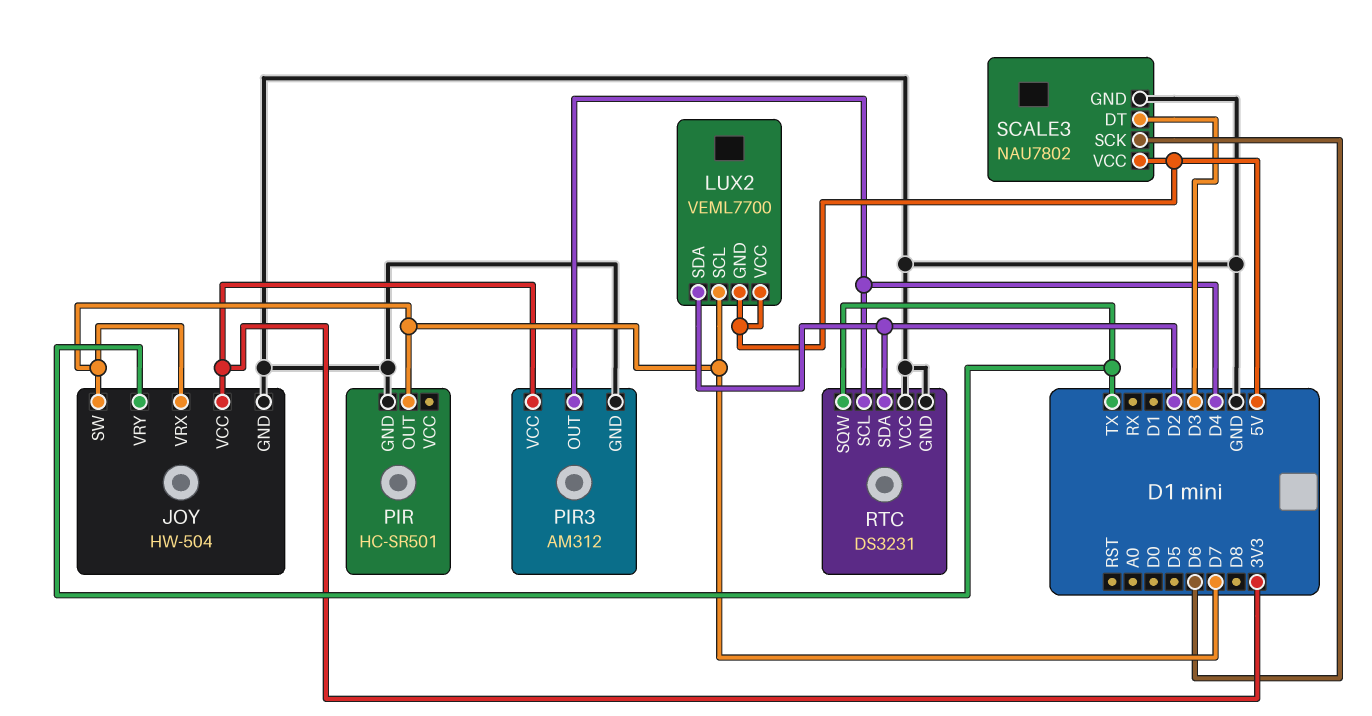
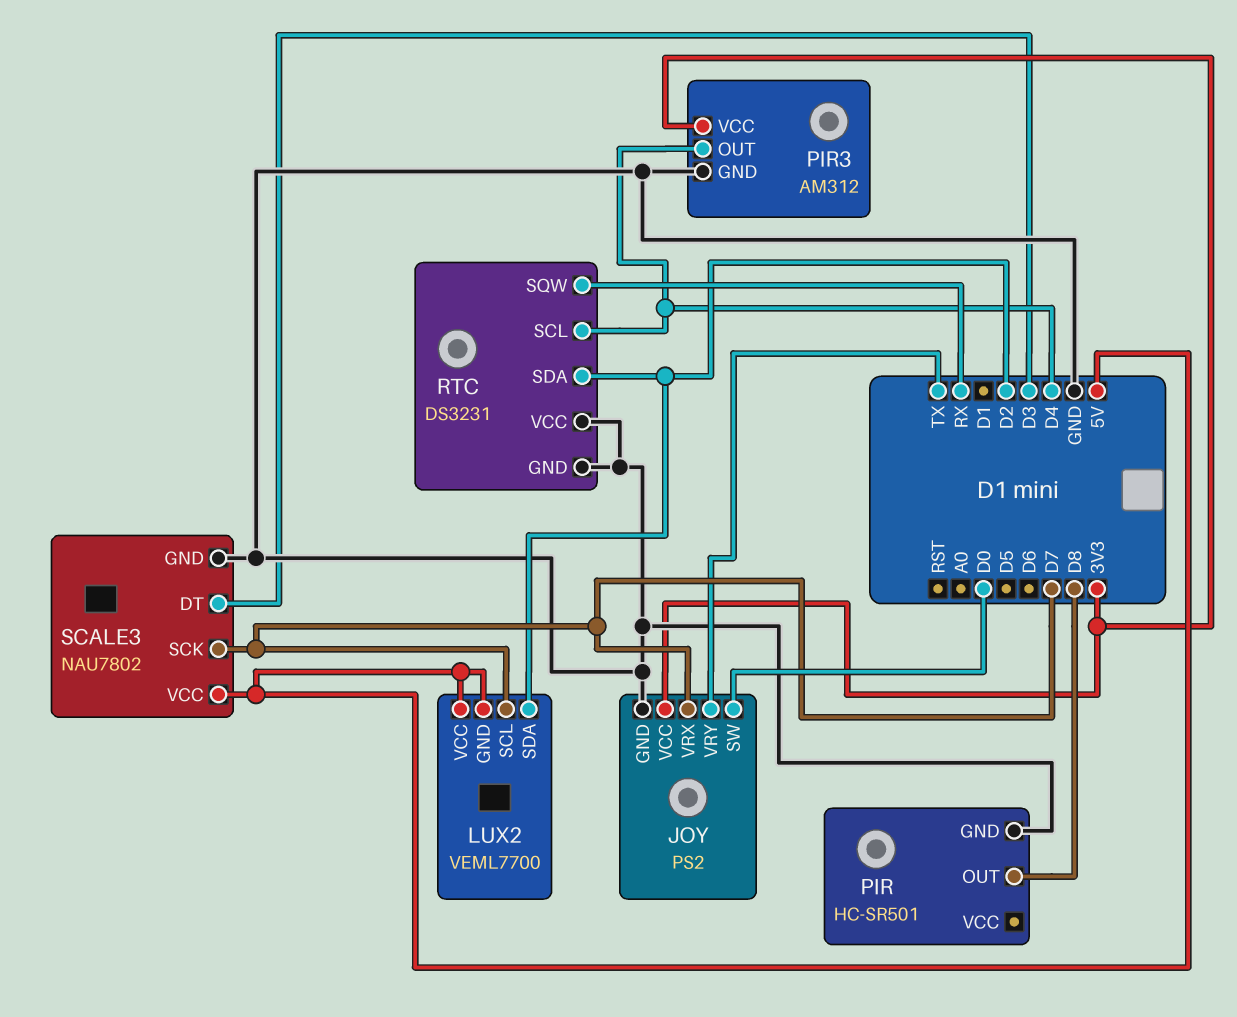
JOY: HW-504 -> PS2
JOY pin SW: D7 -> D0
PIR pin OUT: D7 -> D8
RTC pin SQW: TX -> RX
SCALE3 pin SCK: D6 -> D7

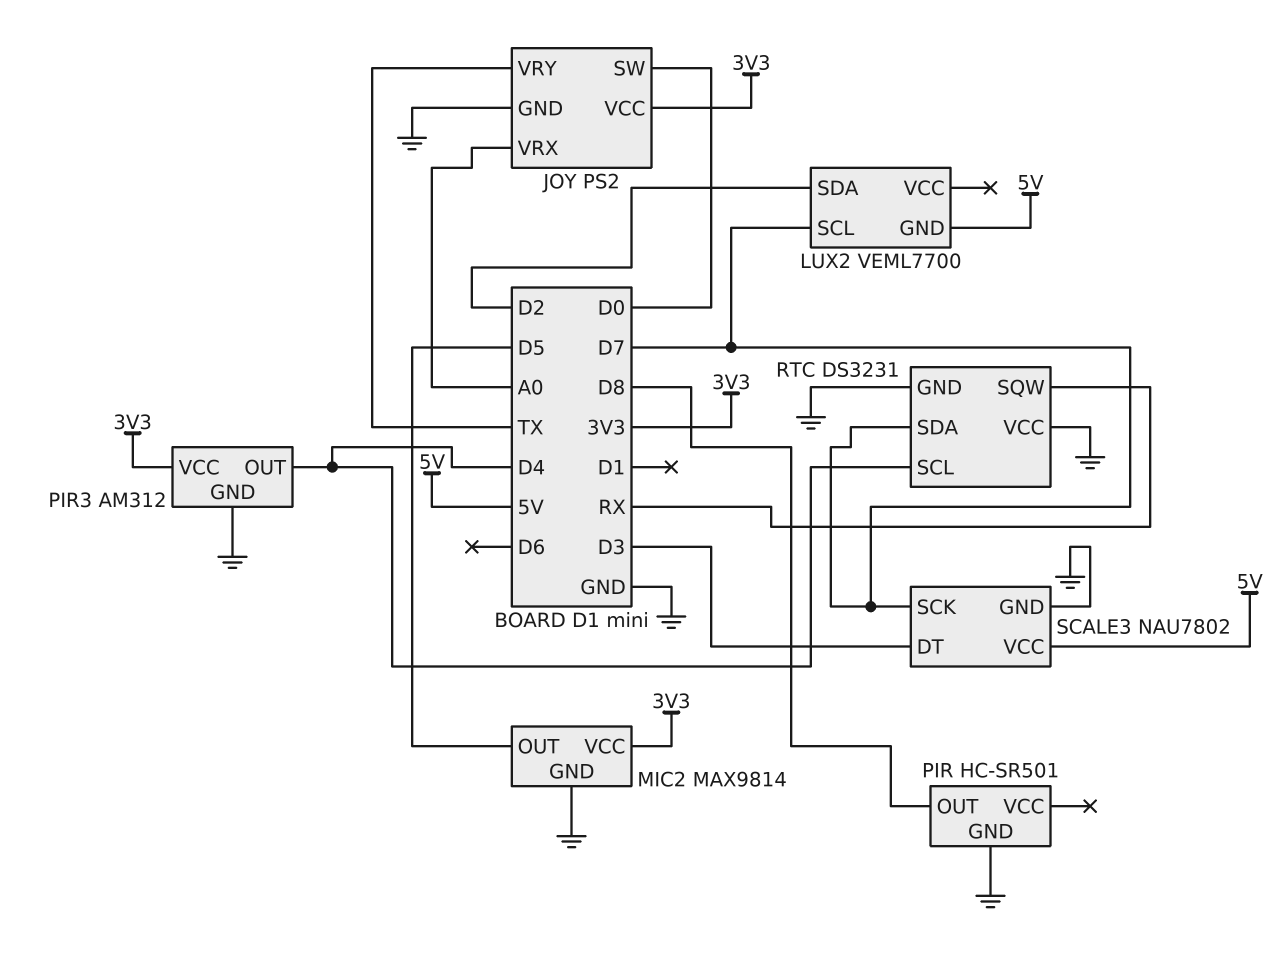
JOY pin VRX: D7 -> A0
LUX2 pin VCC: 5V -> none
MIC2: none -> MAX9814
MIC2 pin GND: none -> GND
MIC2 pin OUT: none -> D5
MIC2 pin VCC: none -> 3V3
RTC pin SDA: D2 -> D7

